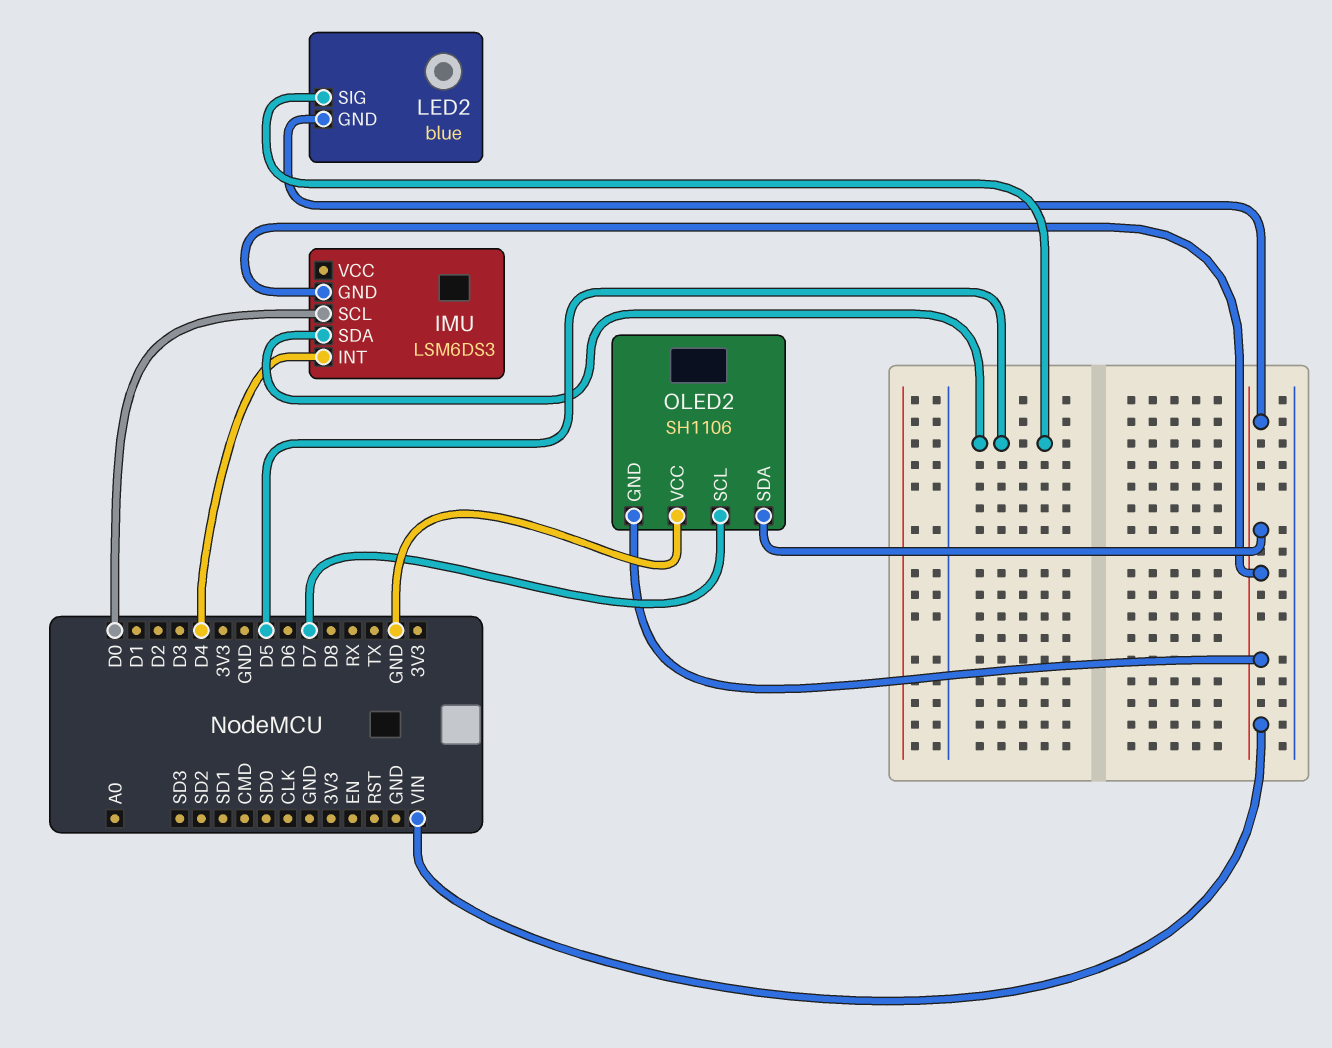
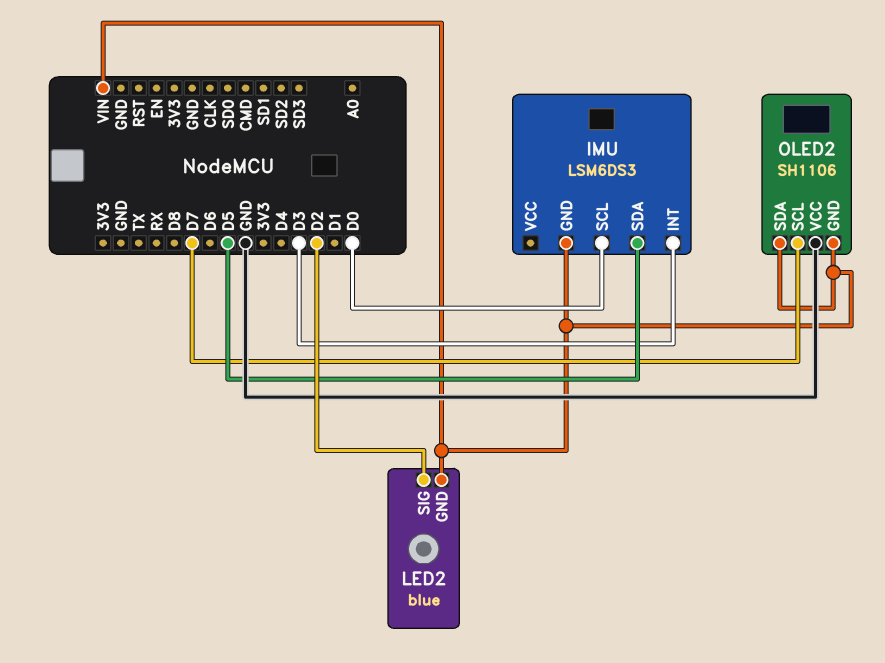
IMU pin INT: D4 -> D3
LED2 pin SIG: D5 -> D2

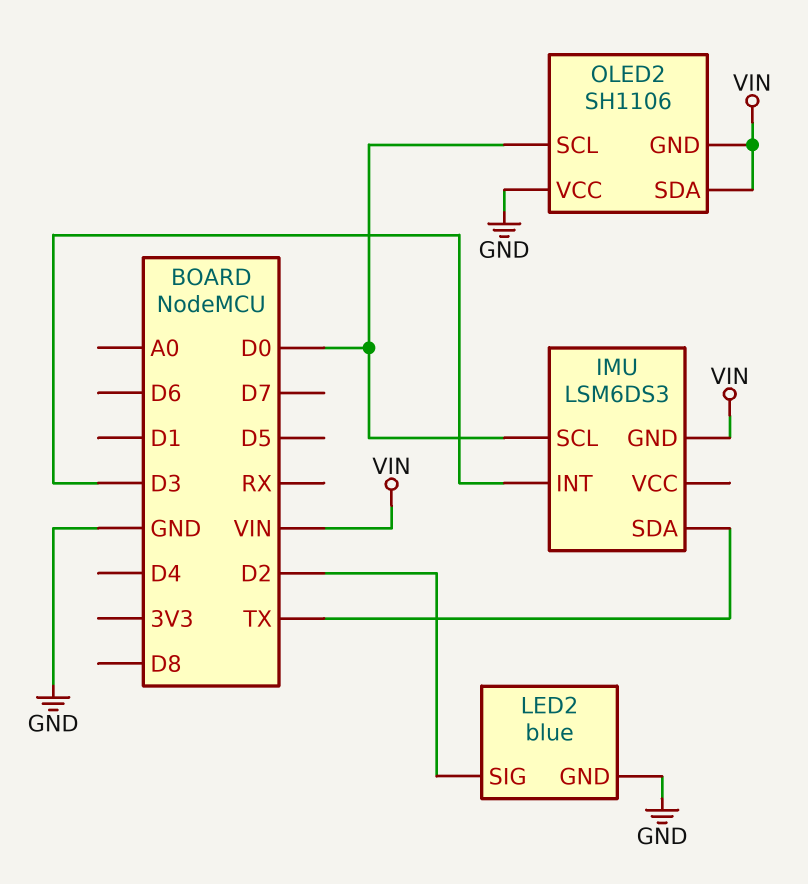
IMU pin SDA: D5 -> TX
LED2 pin GND: VIN -> GND
OLED2 pin SCL: D7 -> D0

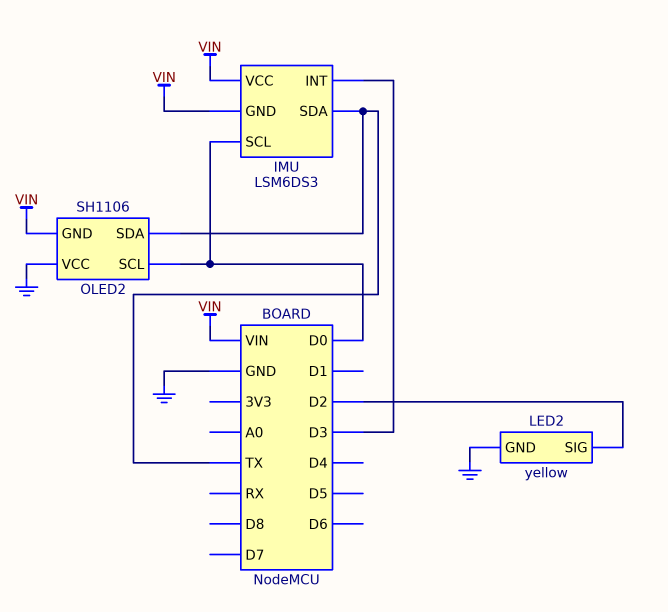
IMU pin VCC: none -> VIN
LED2: blue -> yellow
OLED2 pin SDA: VIN -> TX

